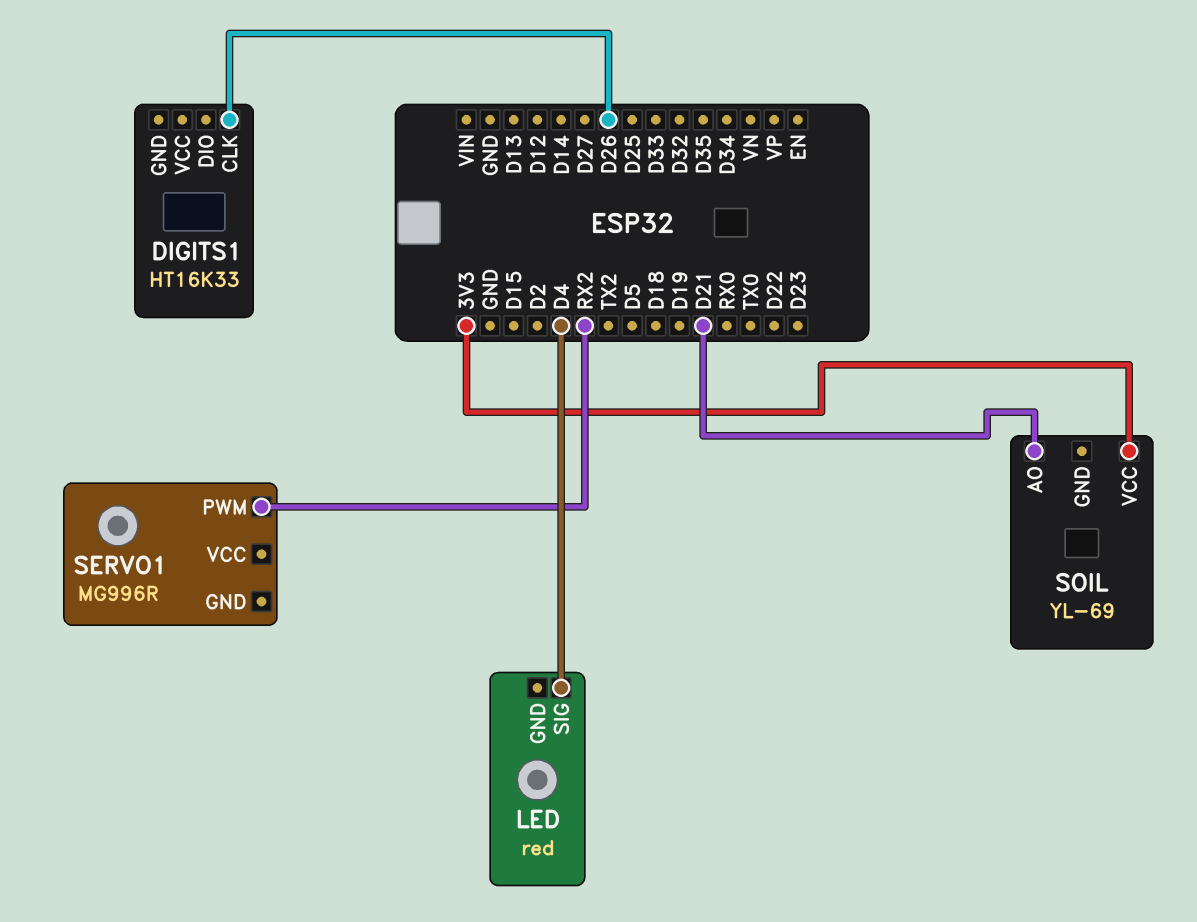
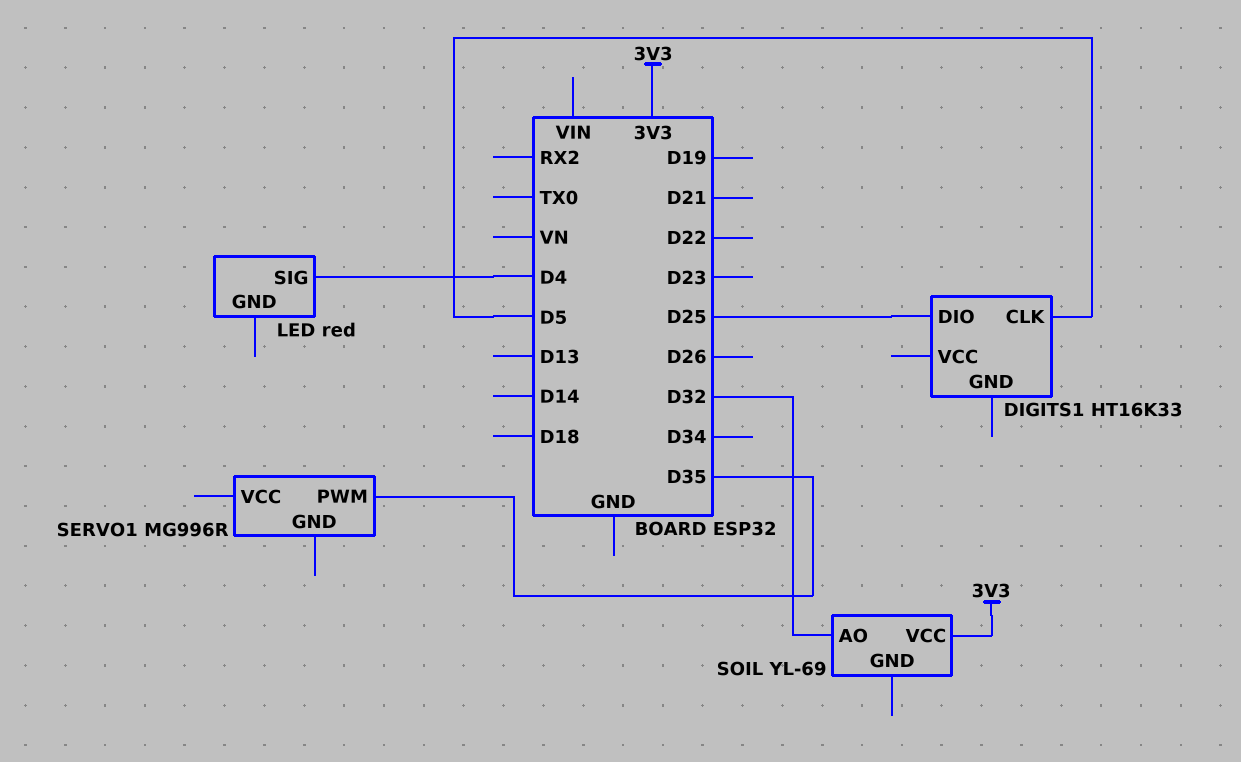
DIGITS1 pin CLK: D26 -> D5
DIGITS1 pin DIO: none -> D25
SERVO1 pin PWM: RX2 -> D35
SOIL pin AO: D21 -> D32

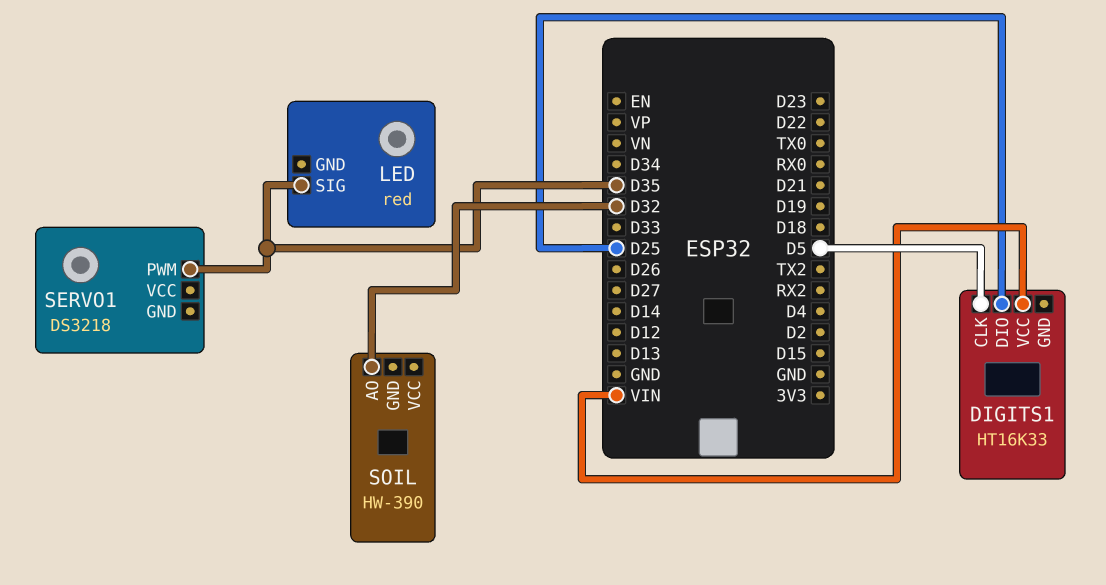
DIGITS1 pin VCC: none -> VIN
LED pin SIG: D4 -> D35
SERVO1: MG996R -> DS3218
SOIL: YL-69 -> HW-390
SOIL pin VCC: 3V3 -> none

